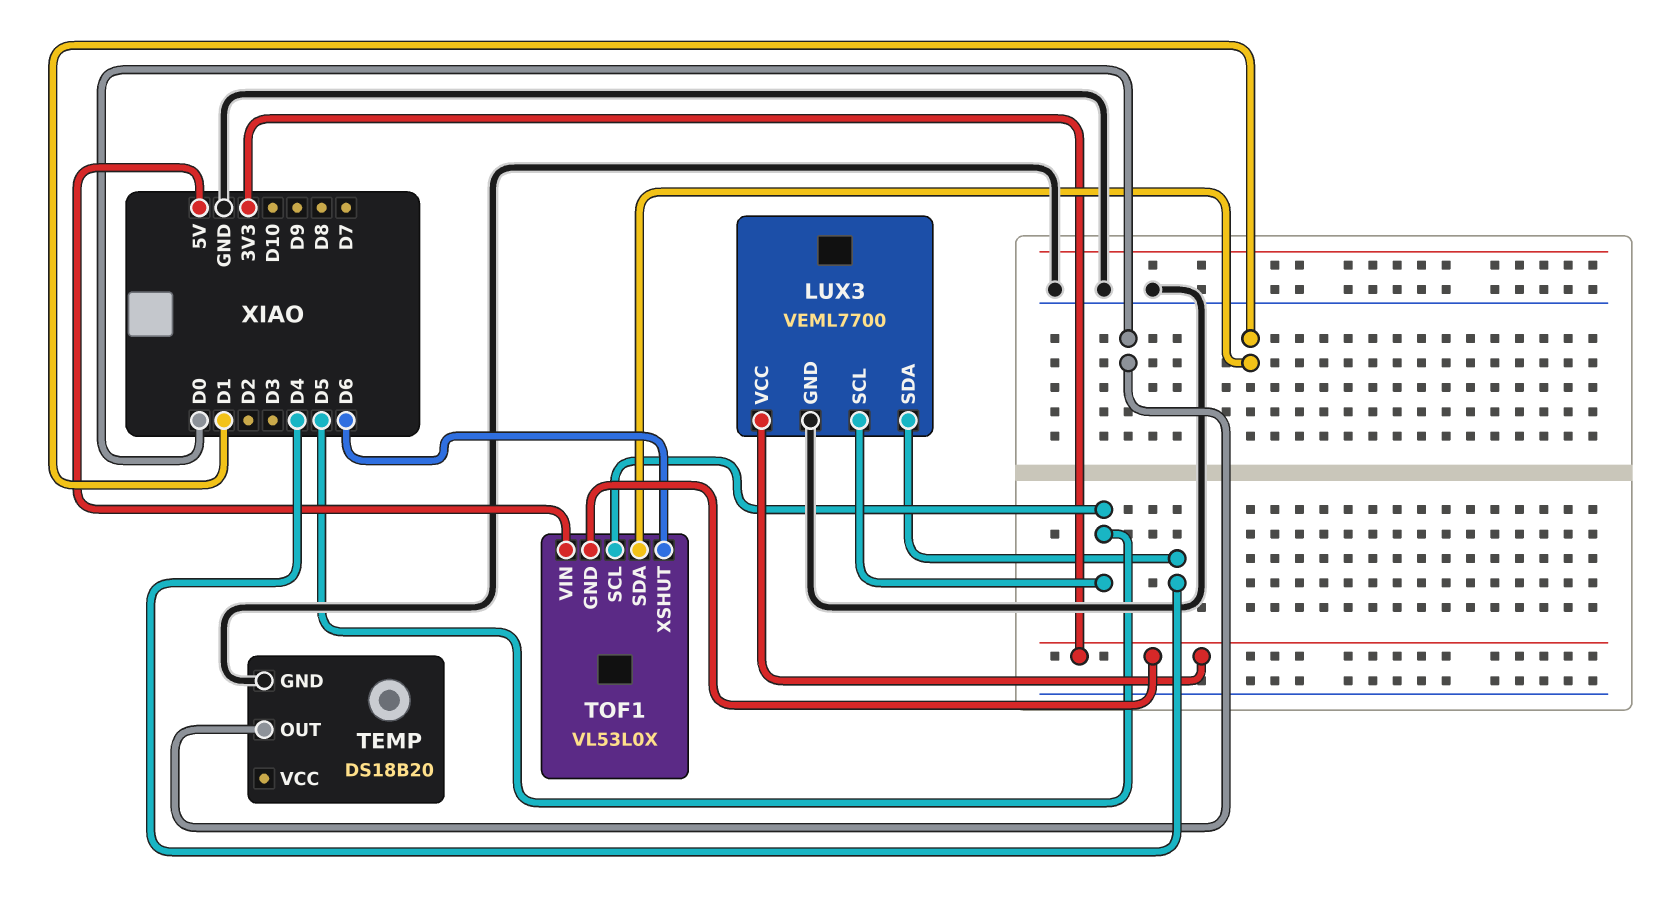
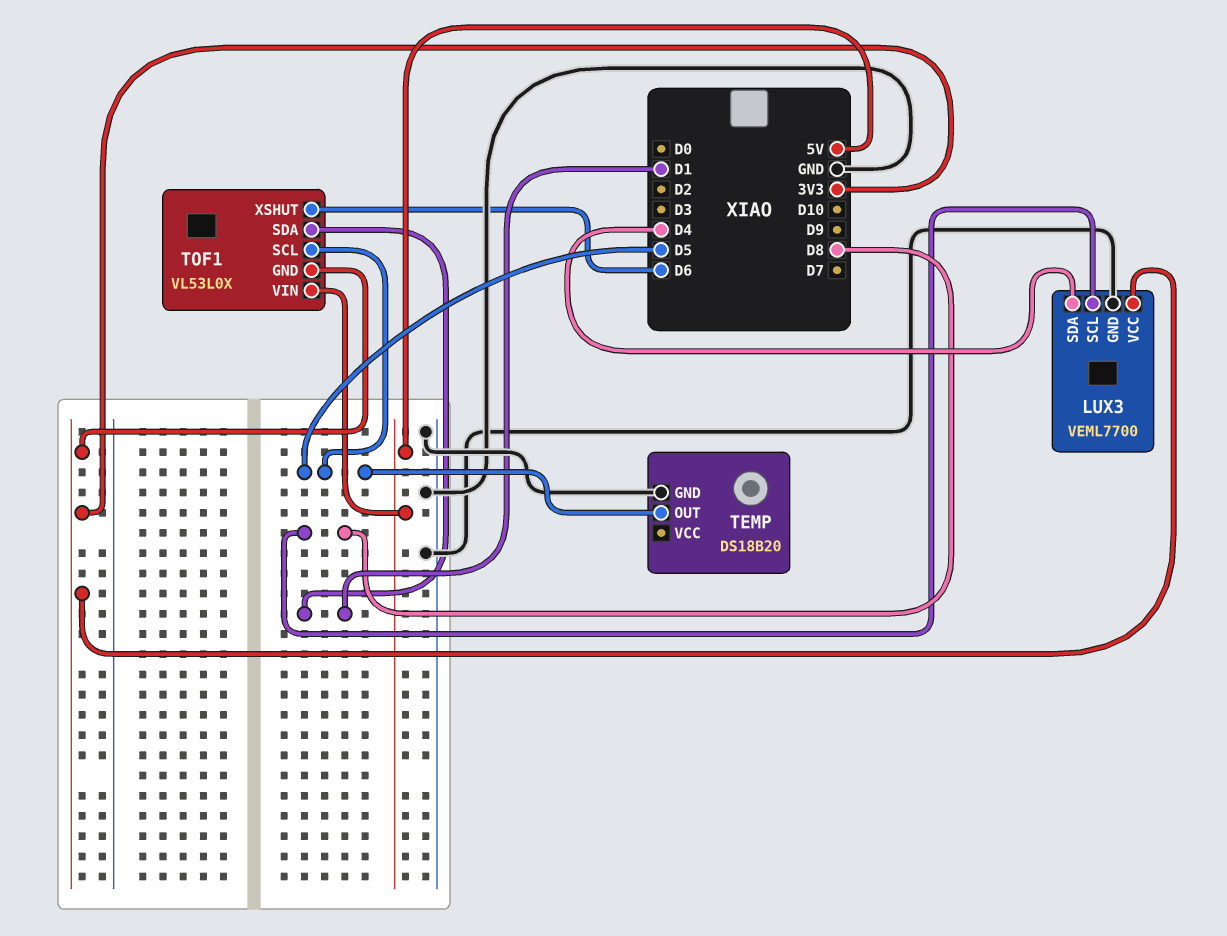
LUX3 pin SCL: D5 -> D8
TEMP pin OUT: D0 -> D5

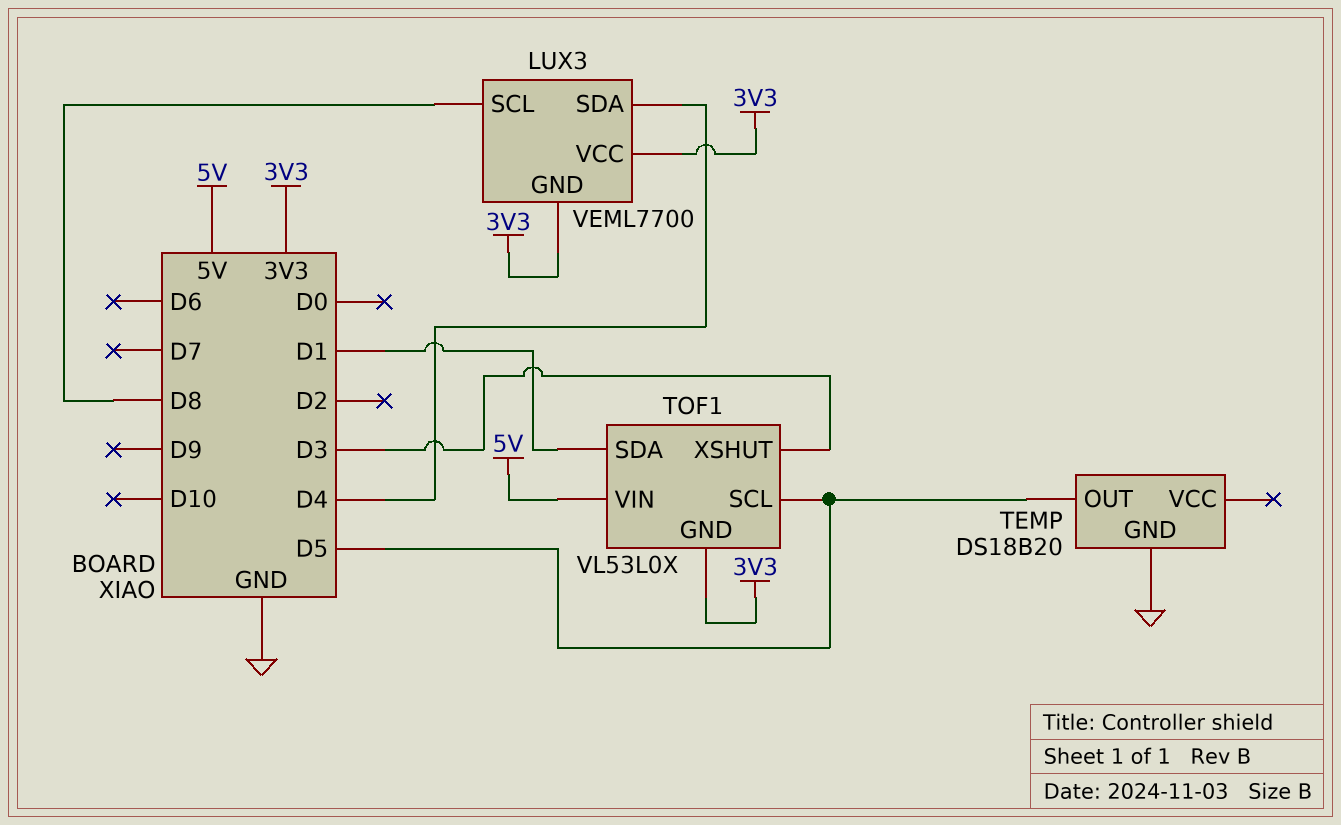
LUX3 pin GND: GND -> 3V3
TOF1 pin XSHUT: D6 -> D3

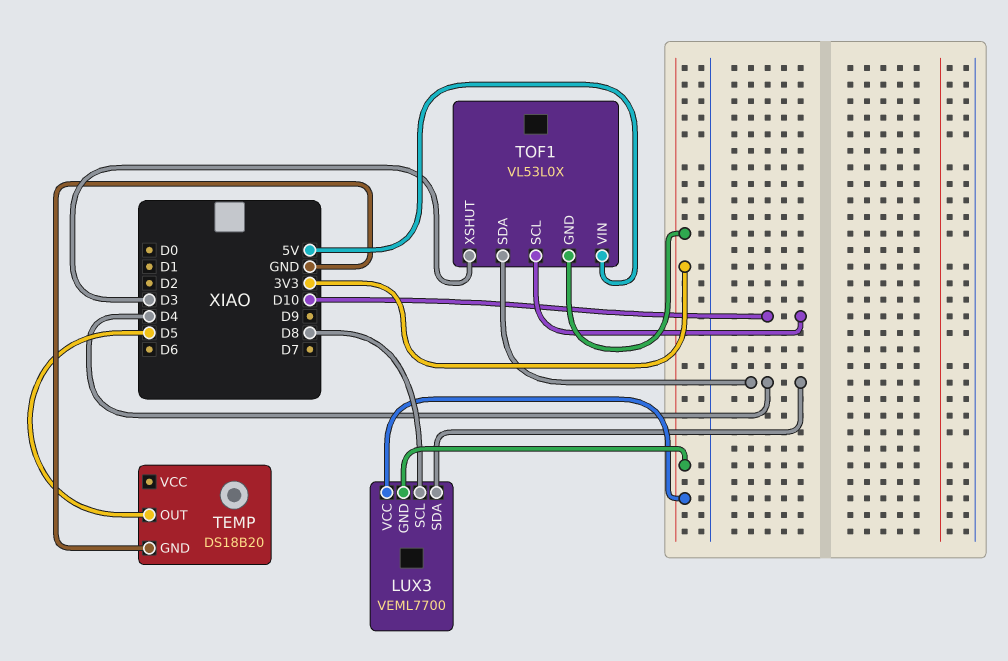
TOF1 pin SCL: D5 -> D10
TOF1 pin SDA: D1 -> D4

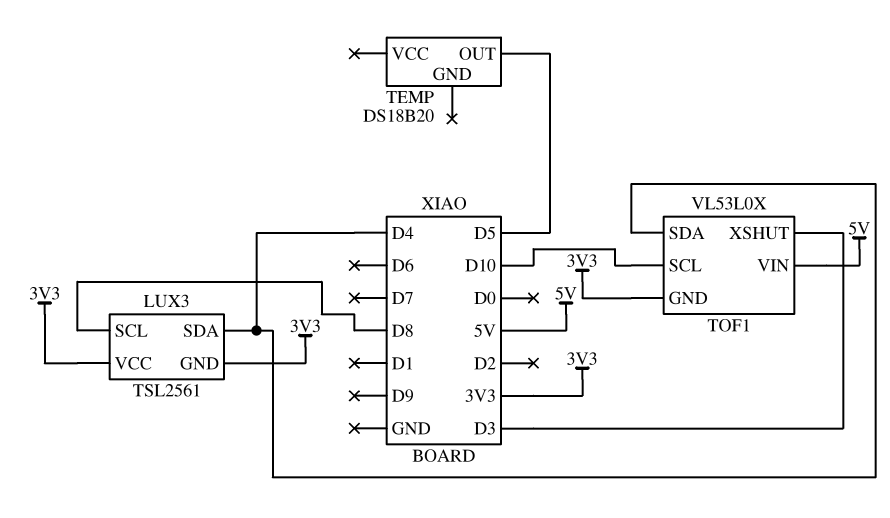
LUX3: VEML7700 -> TSL2561
TEMP pin GND: GND -> none

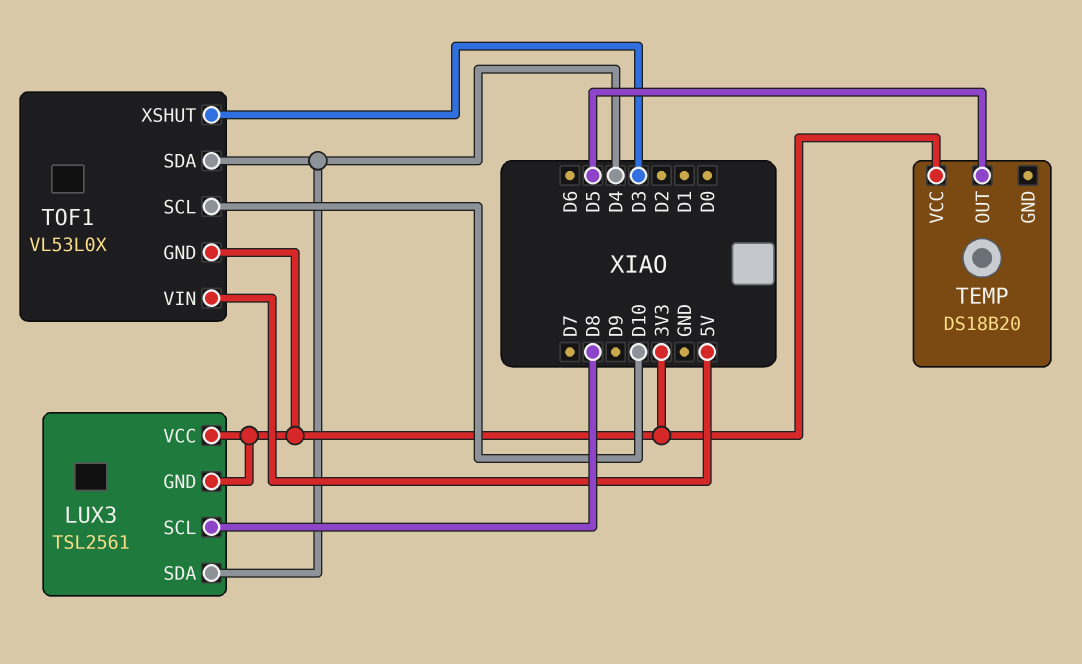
TEMP pin VCC: none -> 3V3

